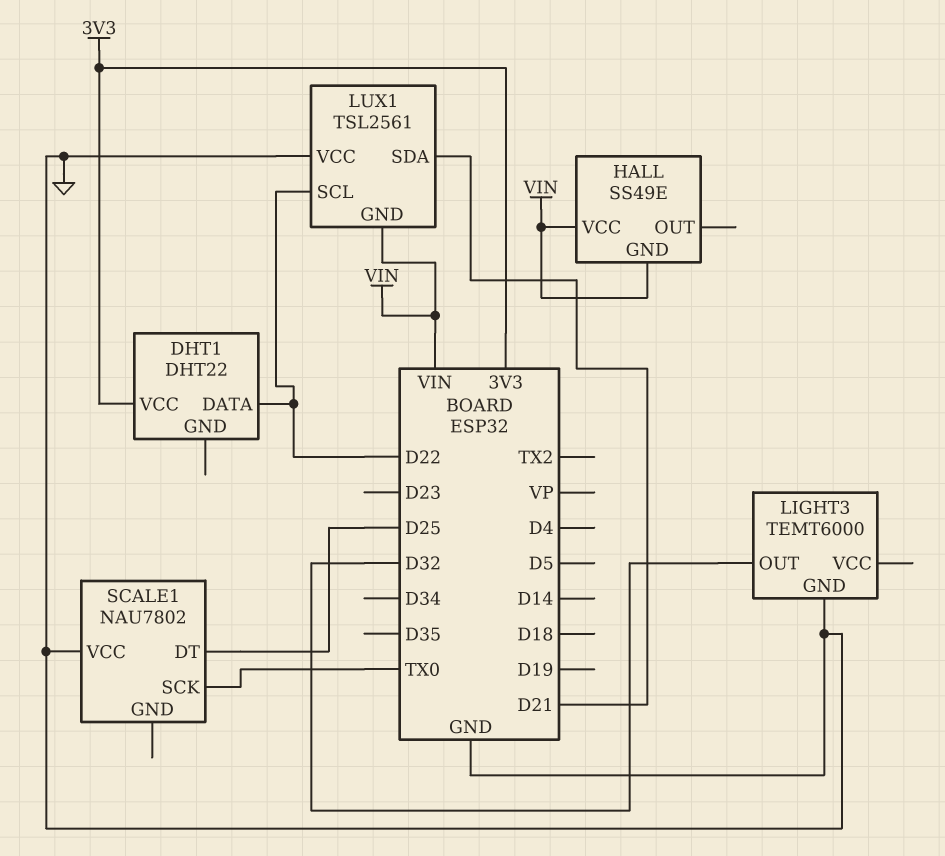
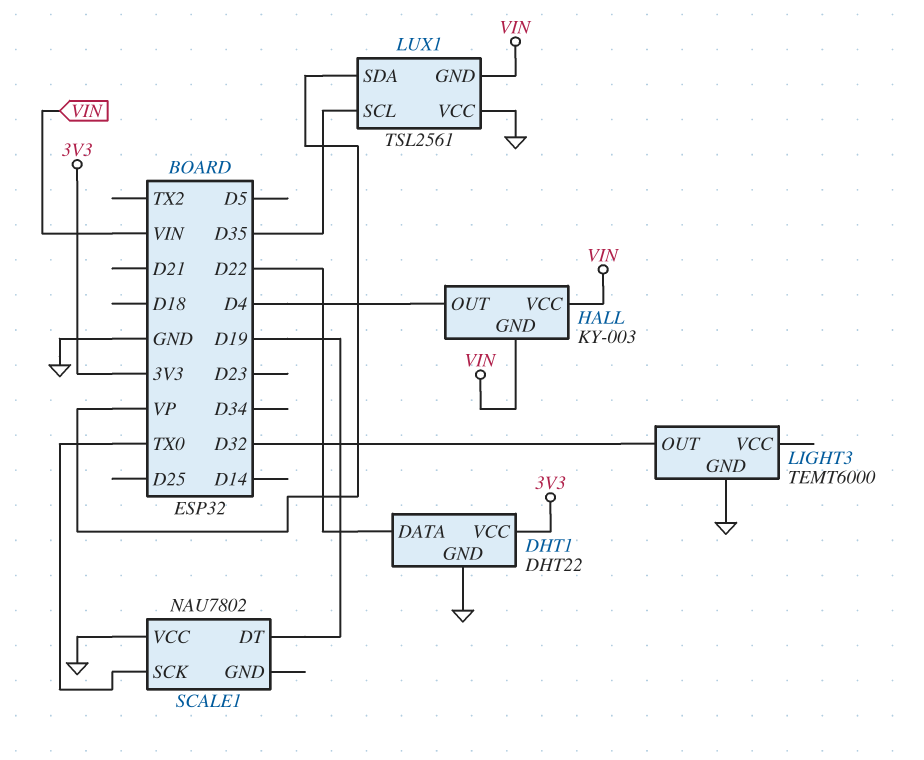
DHT1 pin GND: none -> GND
HALL: SS49E -> KY-003
HALL pin OUT: none -> D4
LUX1 pin SCL: D22 -> D35
LUX1 pin SDA: D21 -> VP
SCALE1 pin DT: D25 -> D19

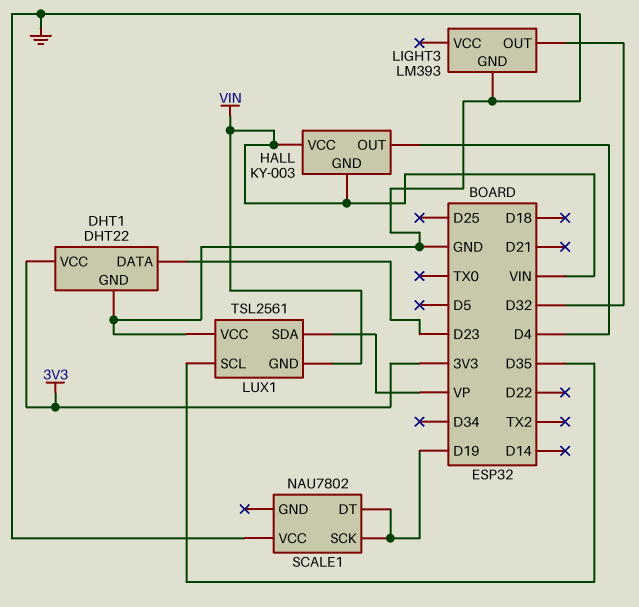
DHT1 pin DATA: D22 -> D23
LIGHT3: TEMT6000 -> LM393
SCALE1 pin SCK: TX0 -> D19

